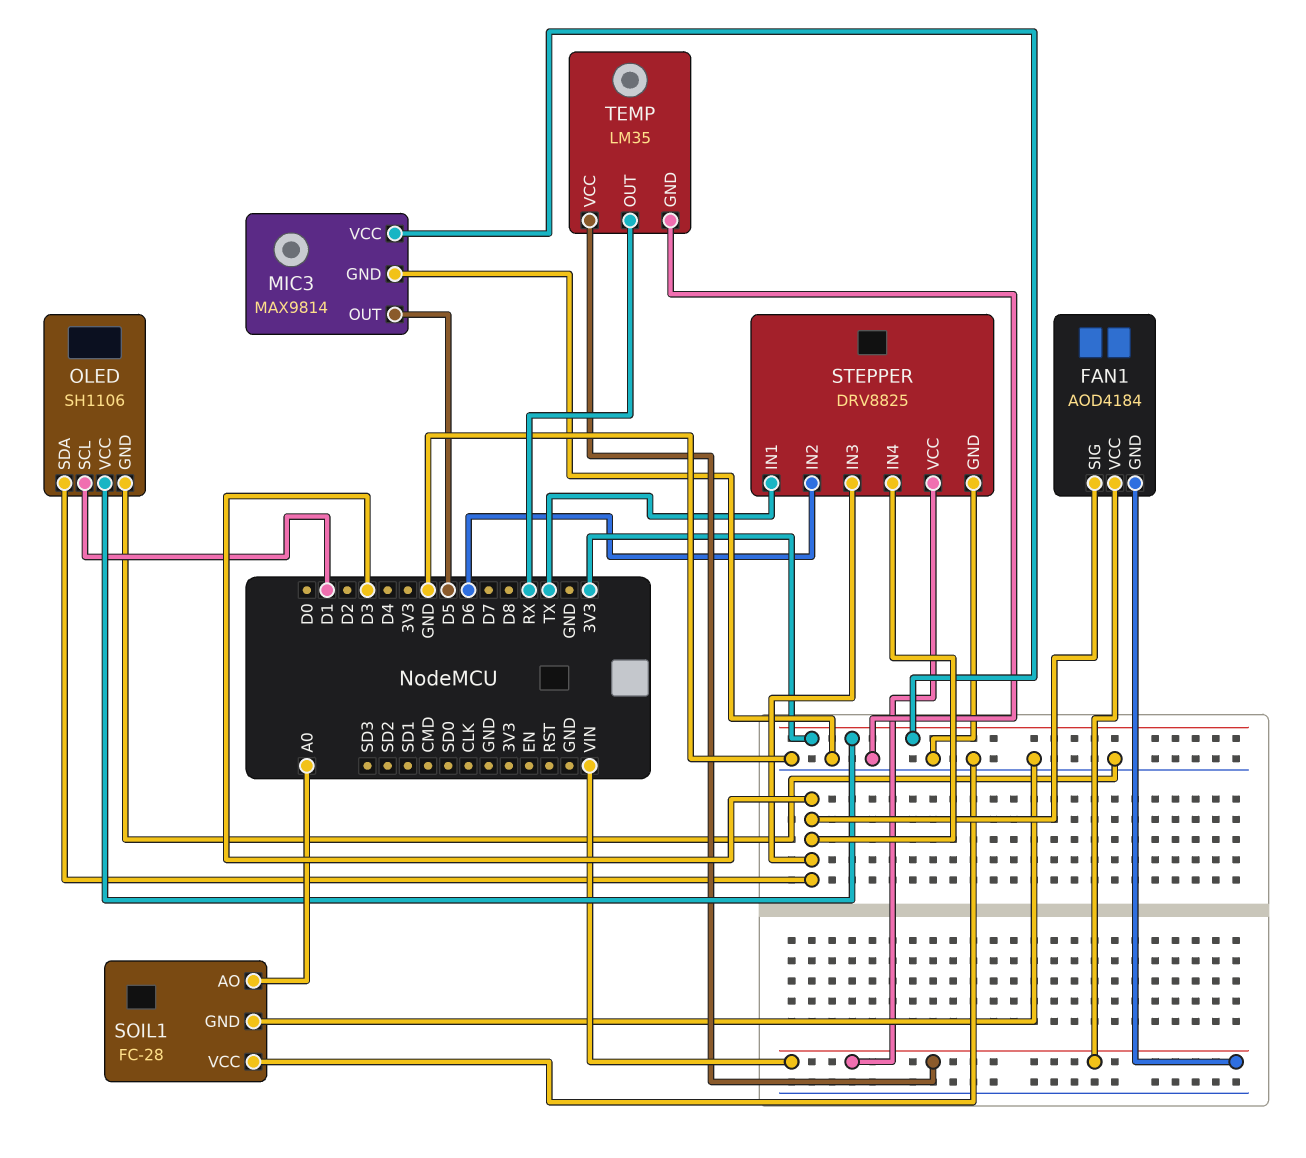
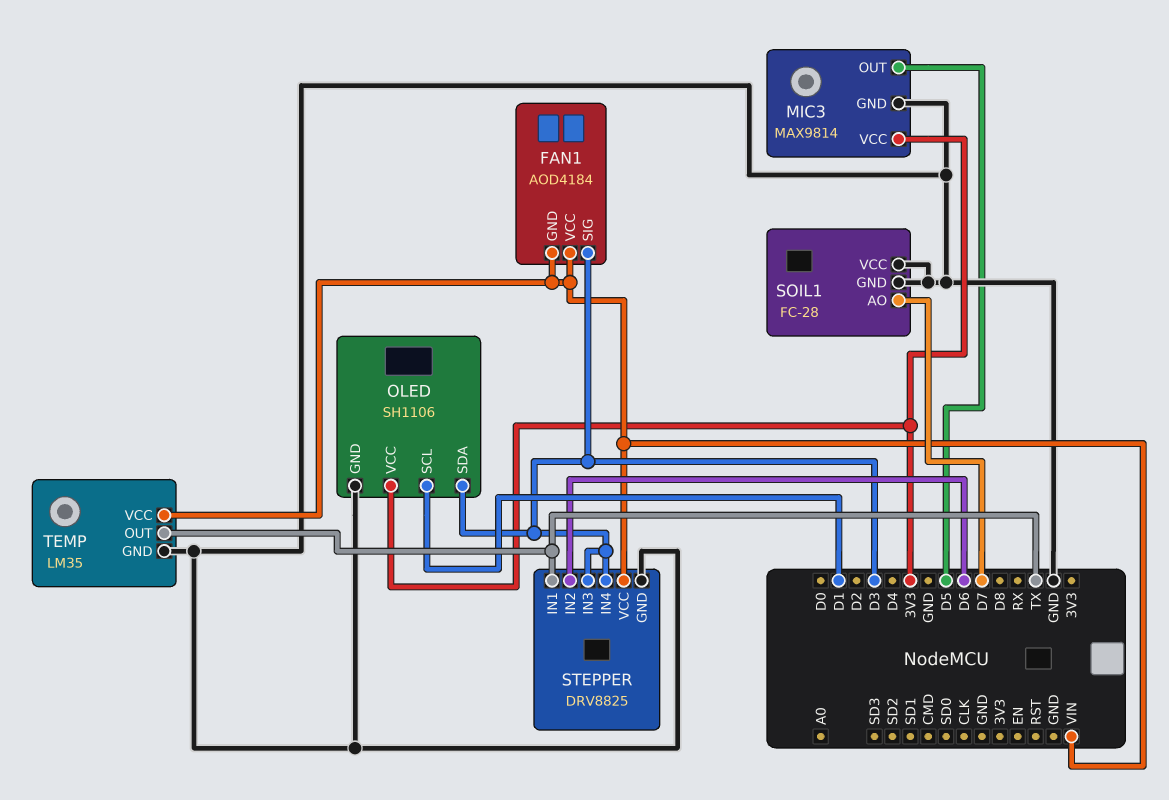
SOIL1 pin AO: A0 -> D7
TEMP pin OUT: RX -> TX

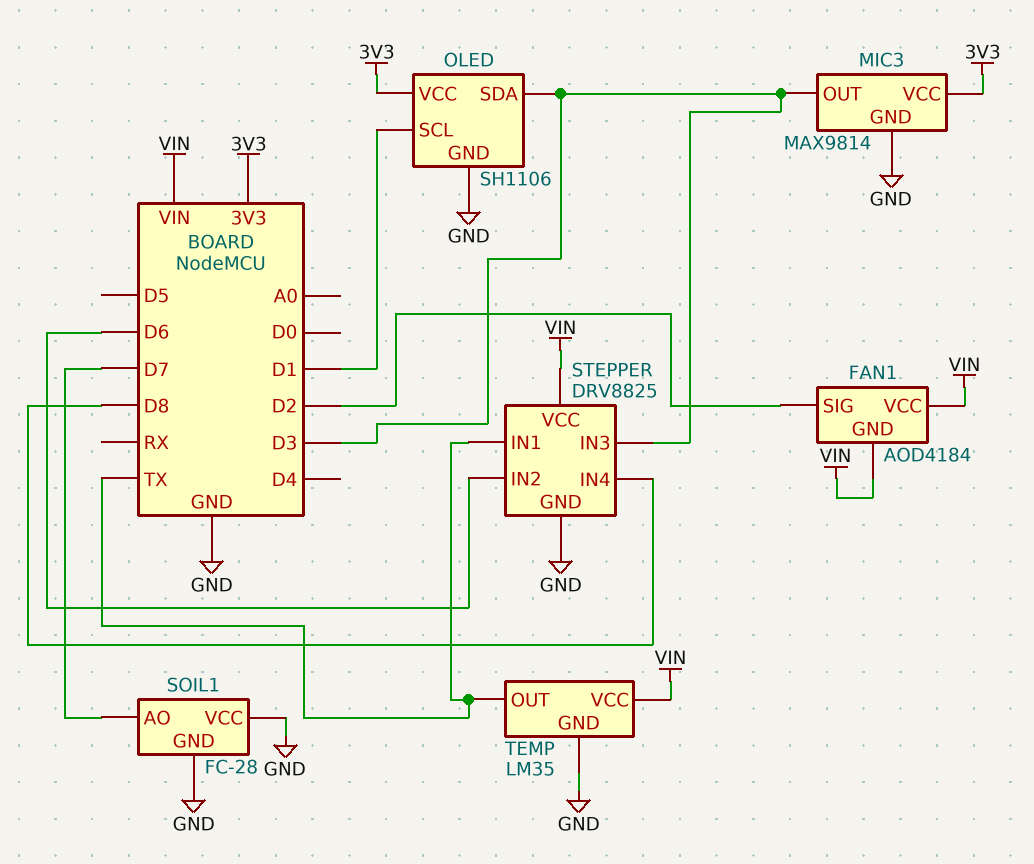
FAN1 pin SIG: D3 -> D2
MIC3 pin OUT: D5 -> D3
STEPPER pin IN4: D3 -> D8

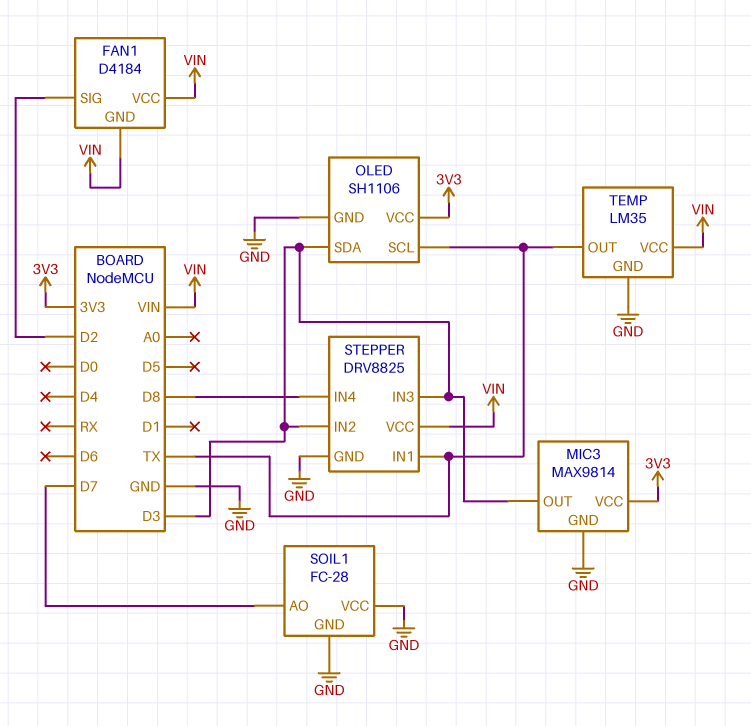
FAN1: AOD4184 -> D4184
OLED pin SCL: D1 -> TX
STEPPER pin IN2: D6 -> D3

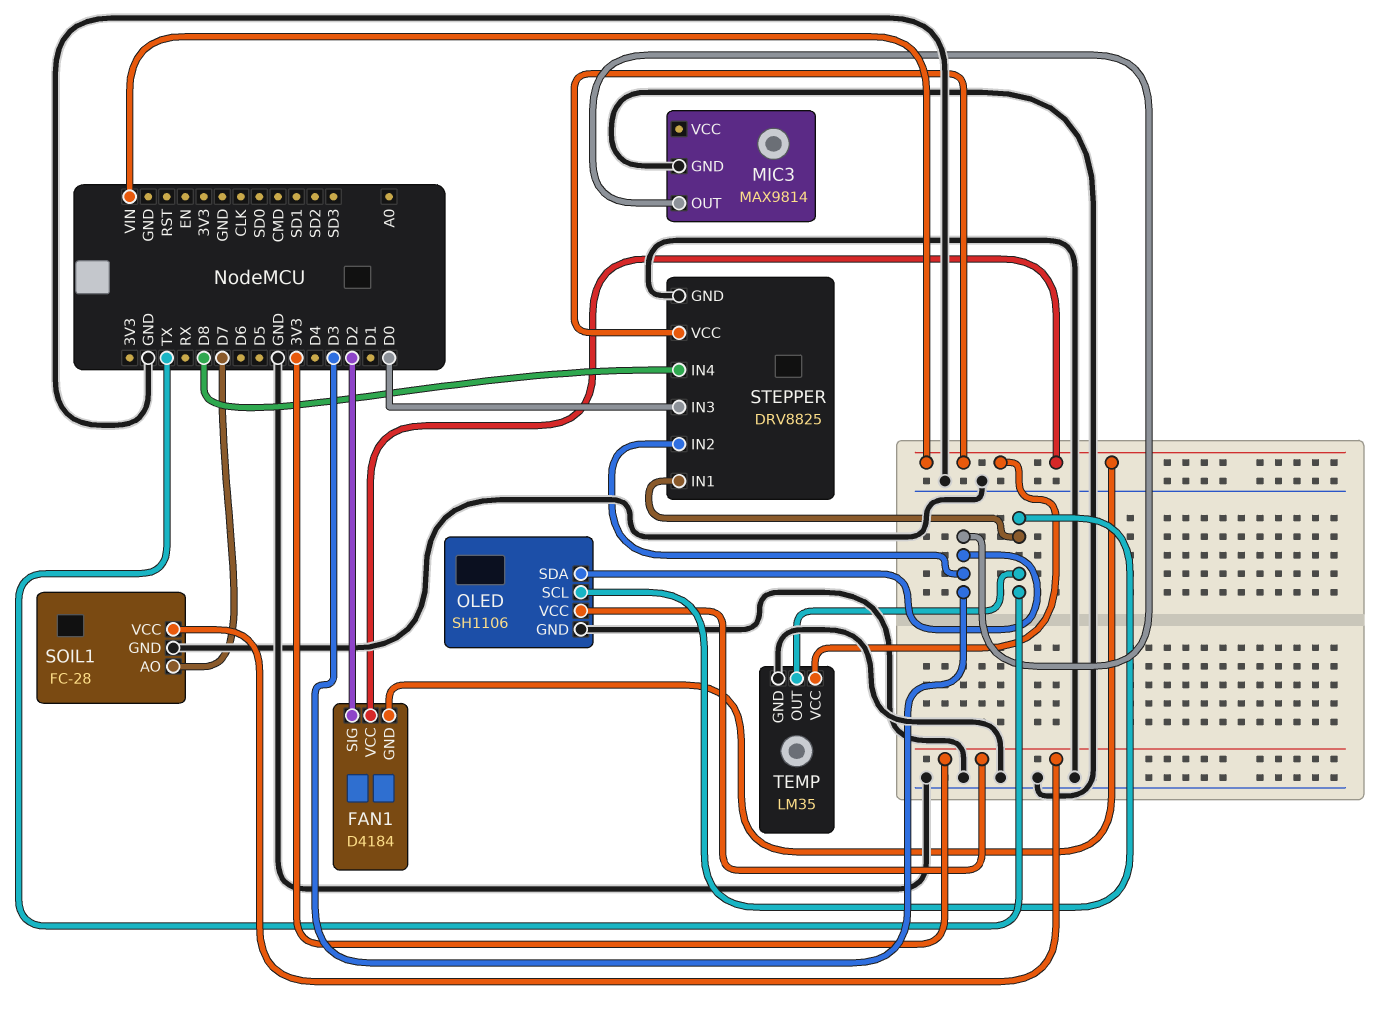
MIC3 pin VCC: 3V3 -> none
SOIL1 pin VCC: GND -> 3V3
STEPPER pin IN3: D3 -> D0

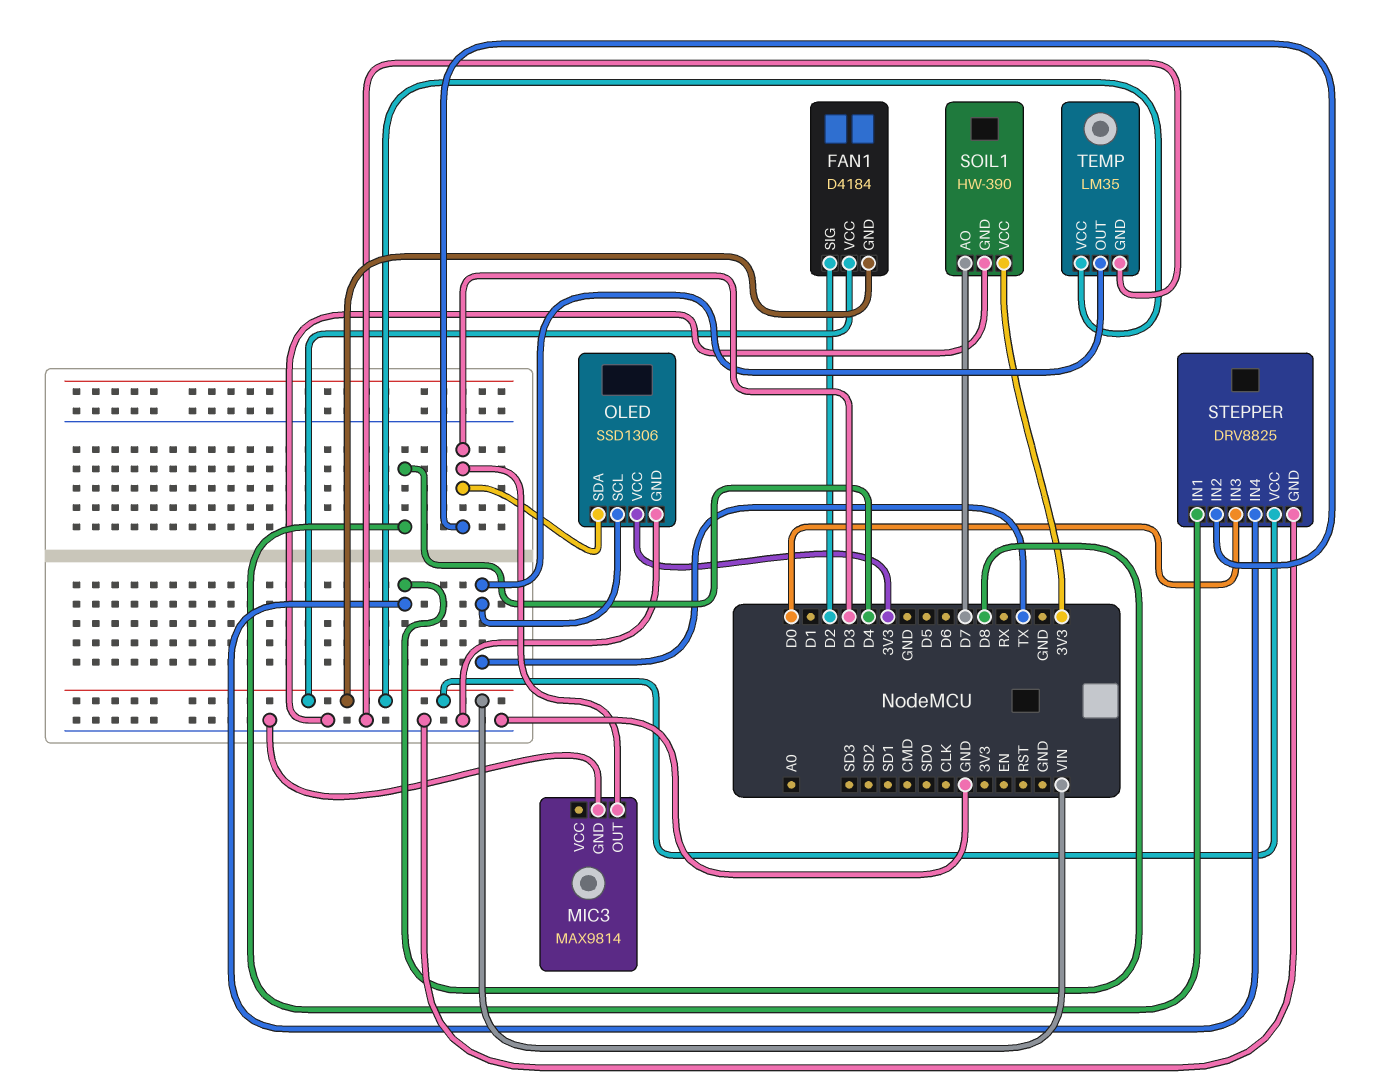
OLED: SH1106 -> SSD1306
SOIL1: FC-28 -> HW-390
STEPPER pin IN1: TX -> D4

